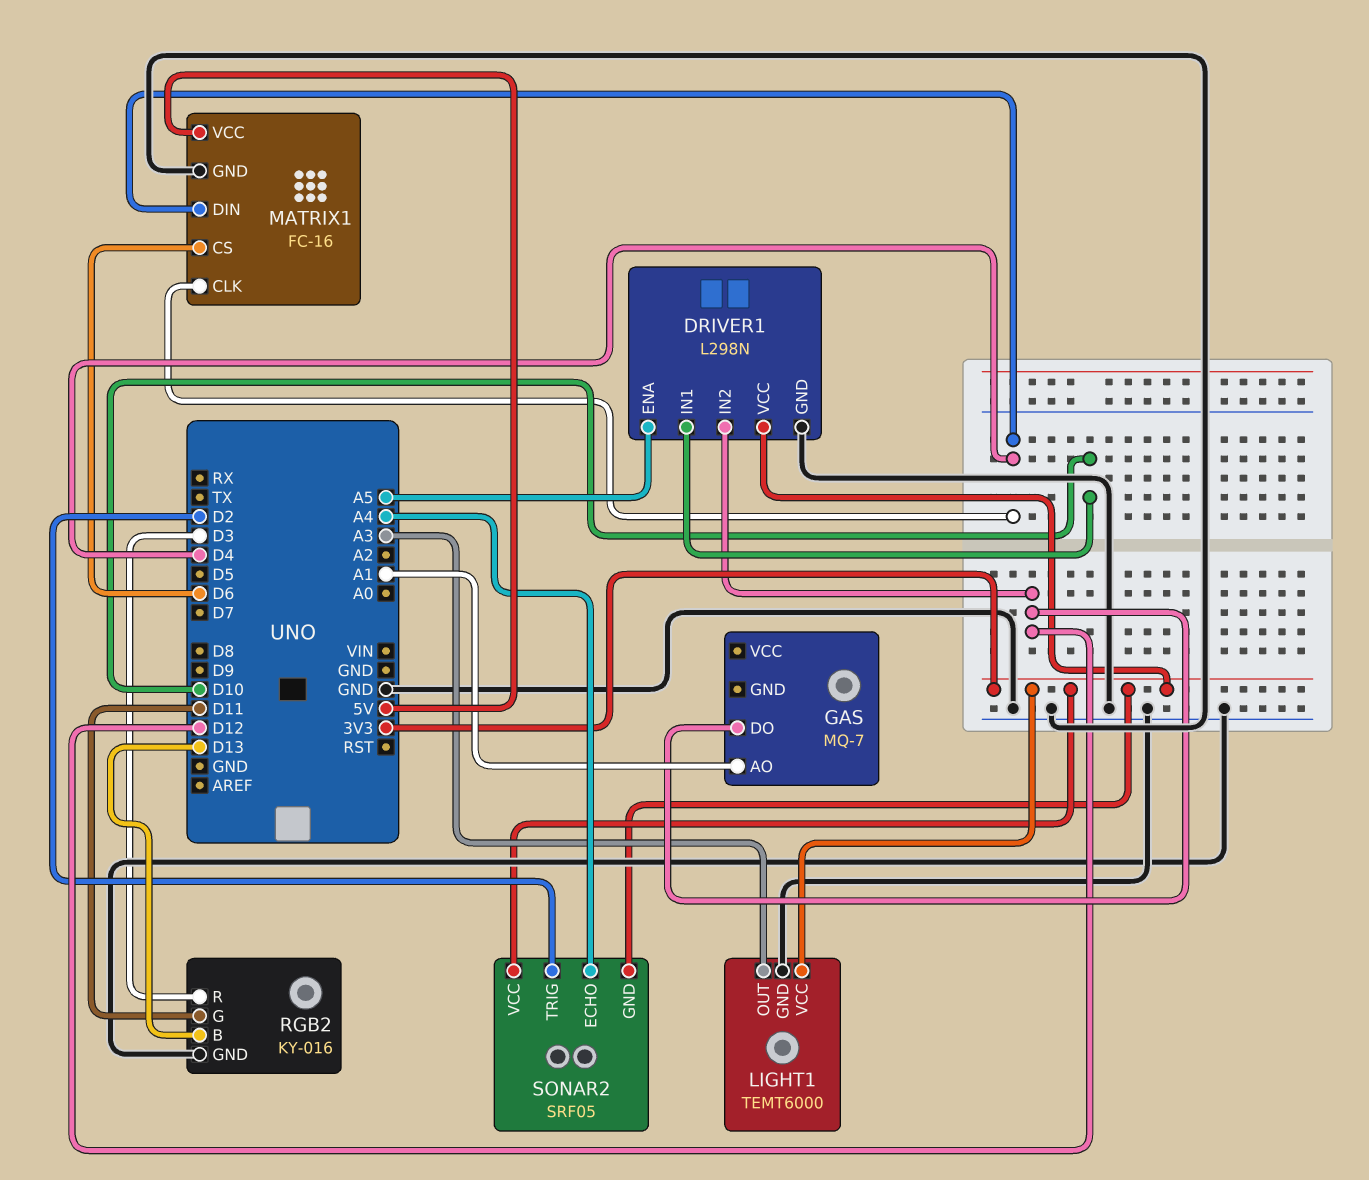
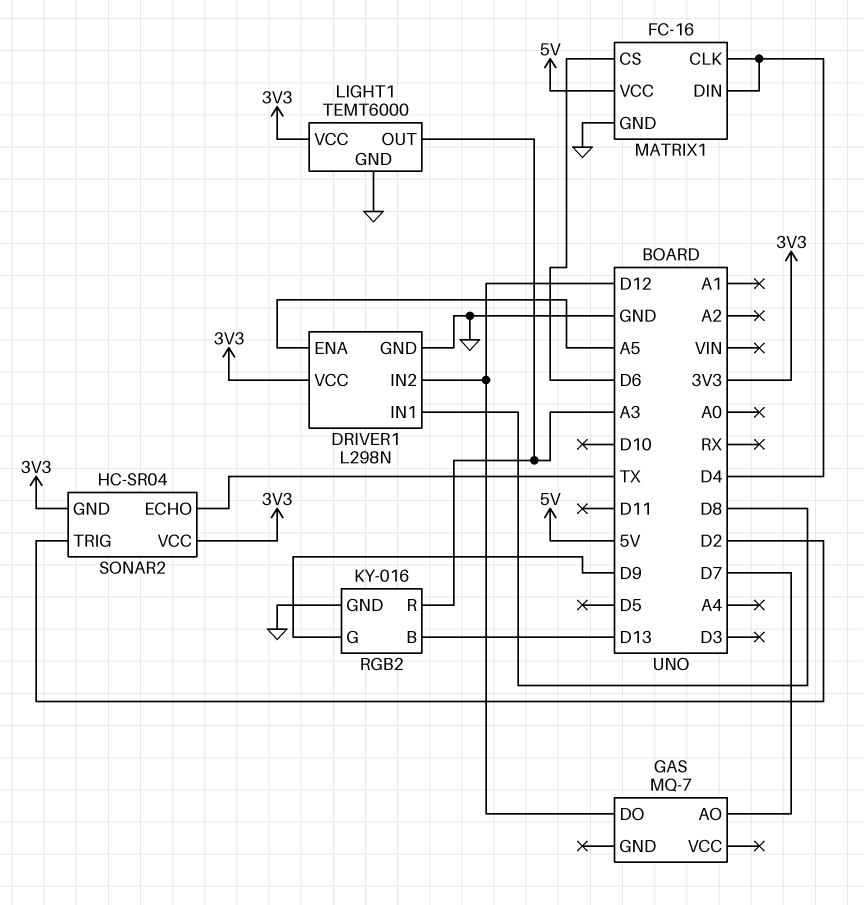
DRIVER1 pin IN1: D10 -> D8
GAS pin AO: A1 -> D7
RGB2 pin G: D11 -> D9
RGB2 pin R: D3 -> A3
SONAR2: SRF05 -> HC-SR04
SONAR2 pin ECHO: A4 -> TX

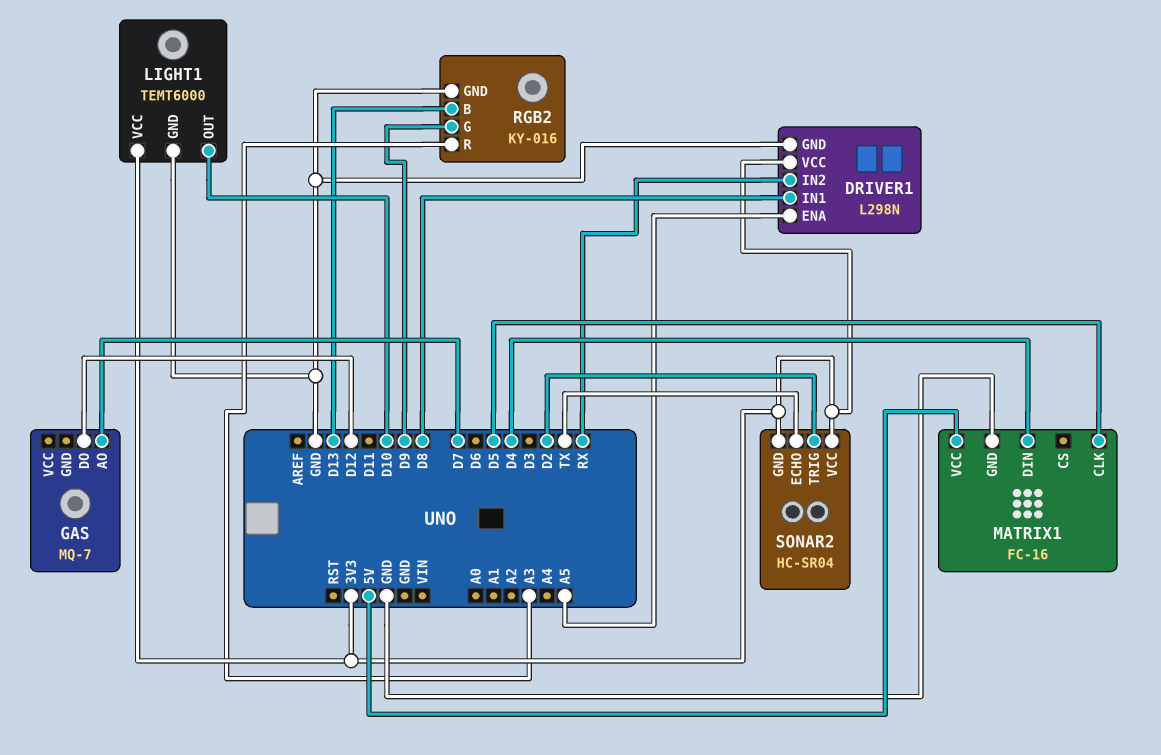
DRIVER1 pin IN2: D12 -> RX
LIGHT1 pin OUT: A3 -> D10
MATRIX1 pin CLK: D4 -> D5
MATRIX1 pin CS: D6 -> none

